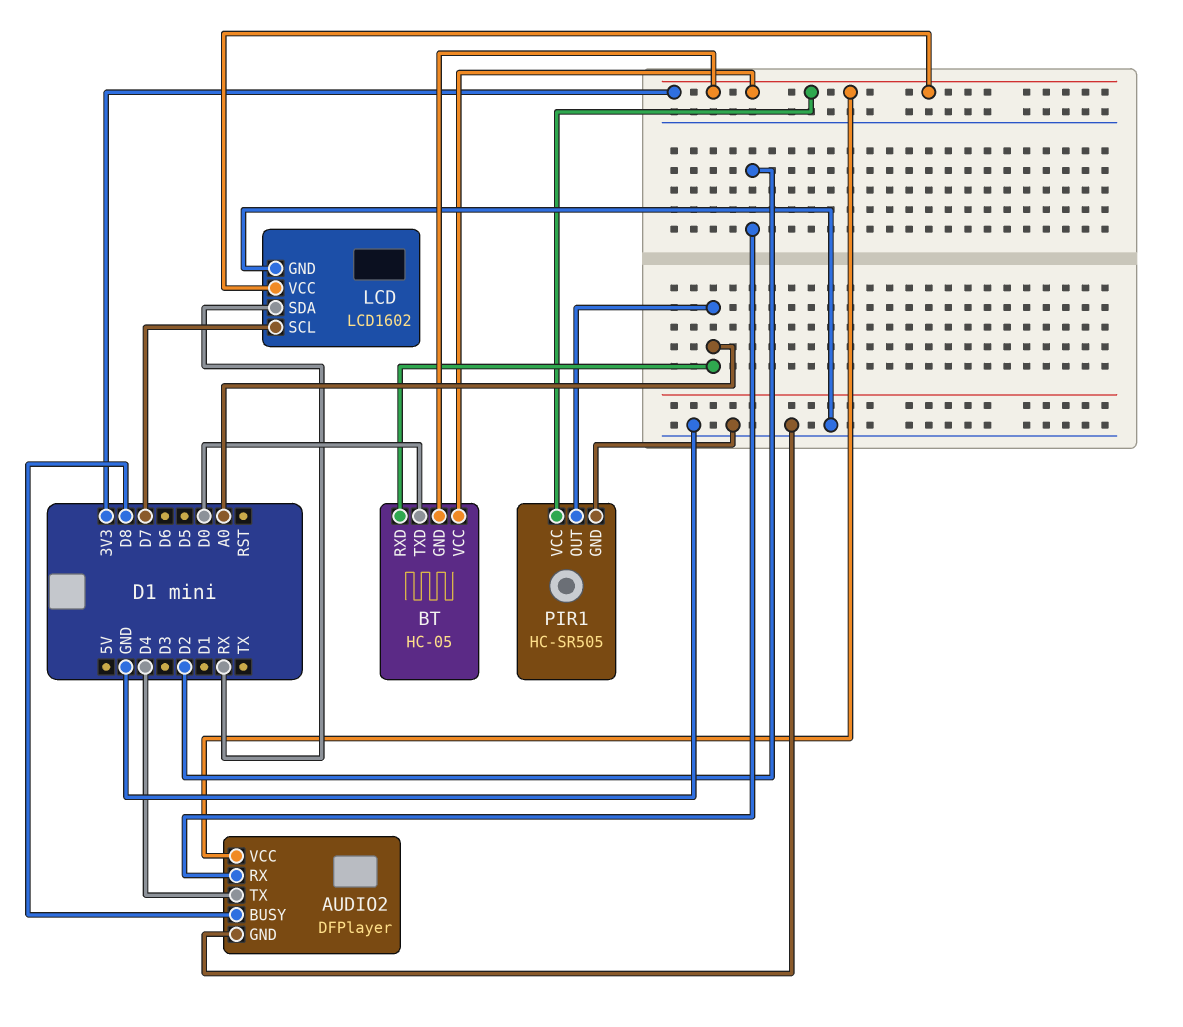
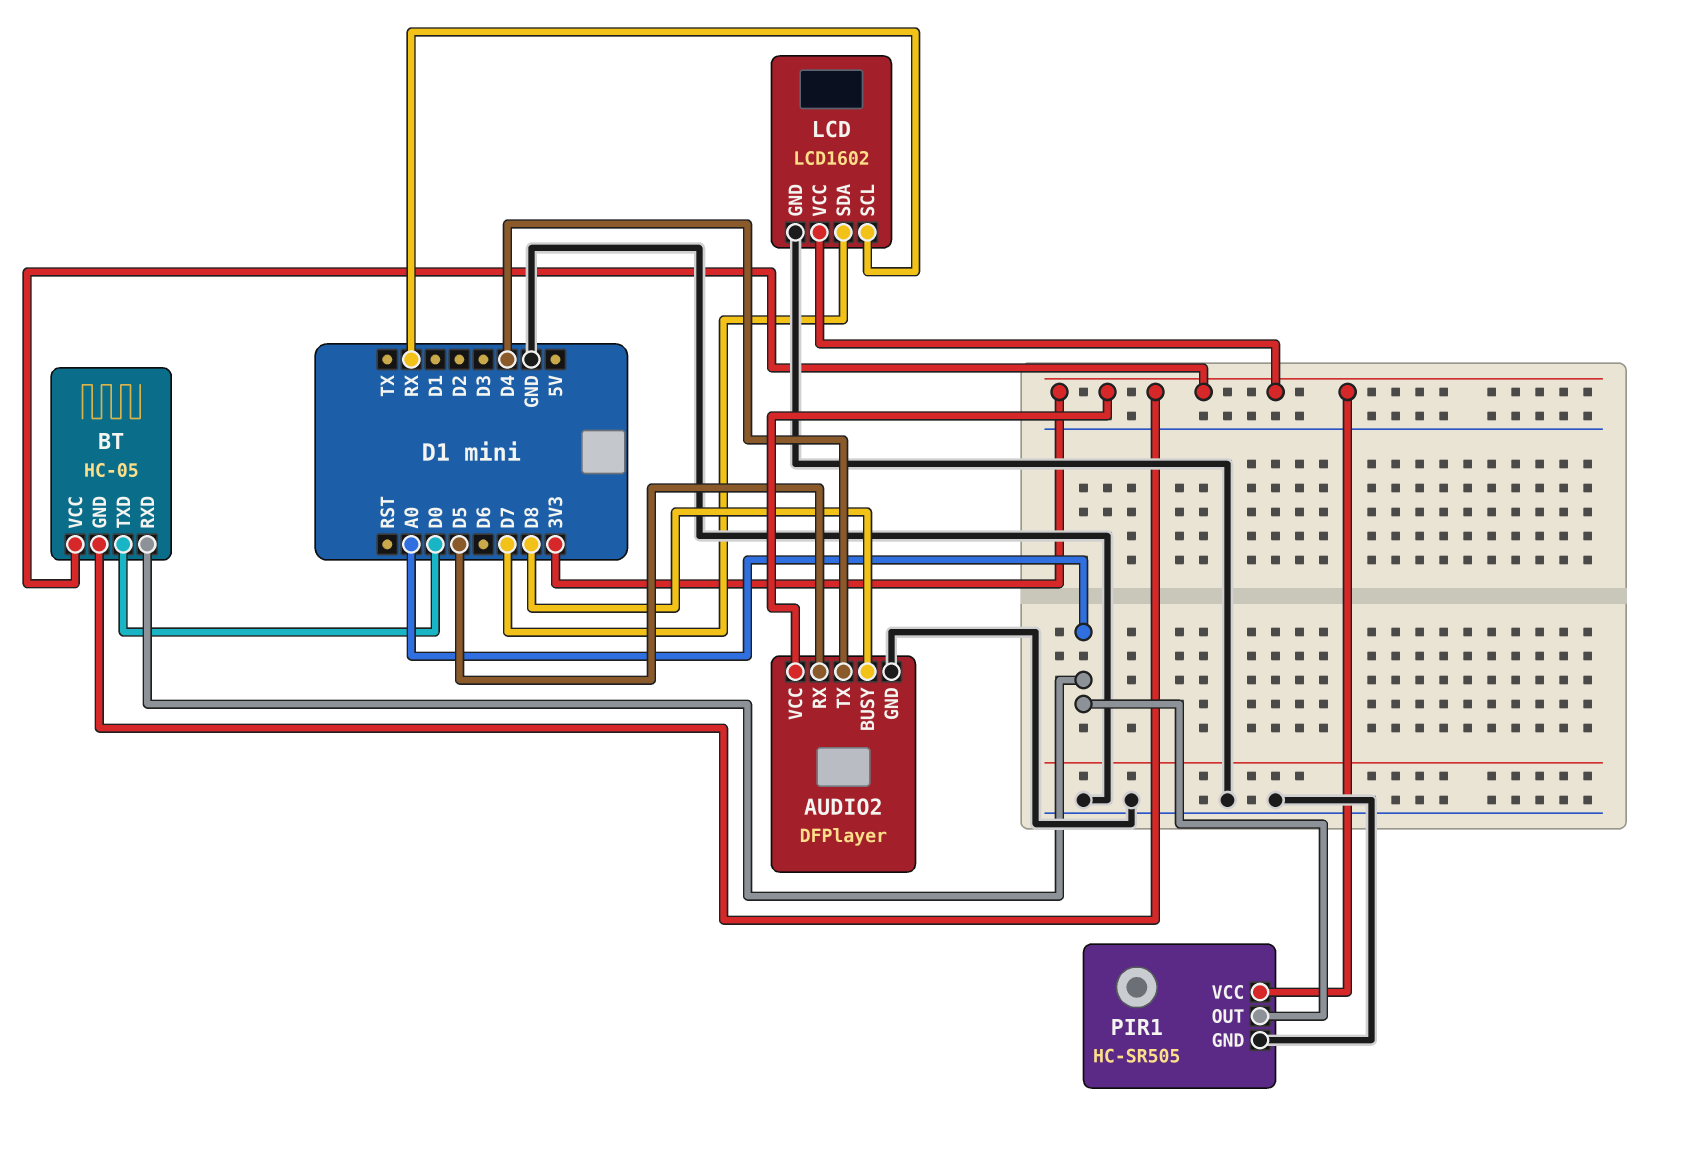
AUDIO2 pin RX: D2 -> D5
LCD pin SCL: D7 -> RX
LCD pin SDA: RX -> D7

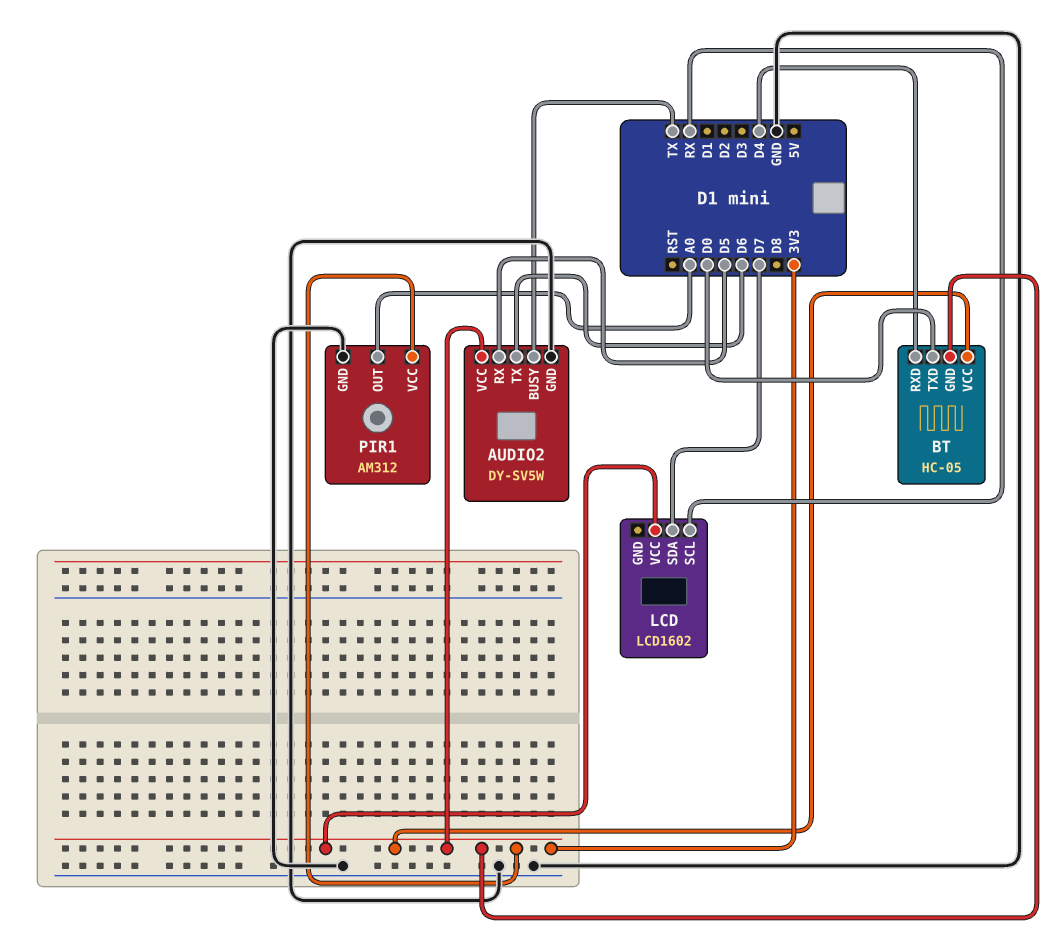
AUDIO2: DFPlayer -> DY-SV5W
AUDIO2 pin BUSY: D8 -> TX
AUDIO2 pin TX: D4 -> D6
BT pin RXD: A0 -> D4
LCD pin GND: GND -> none
PIR1: HC-SR505 -> AM312

